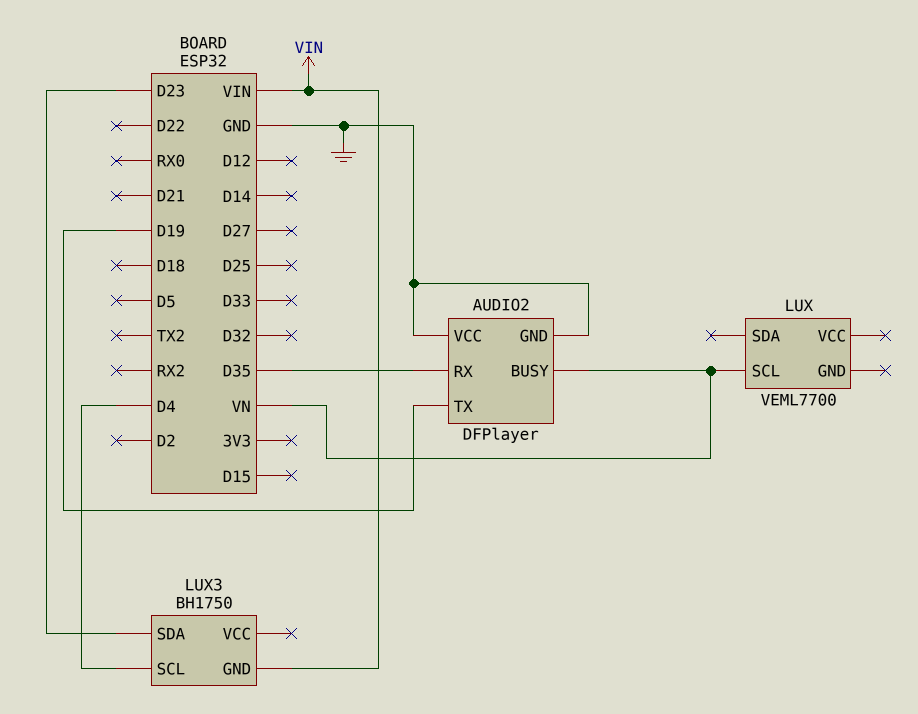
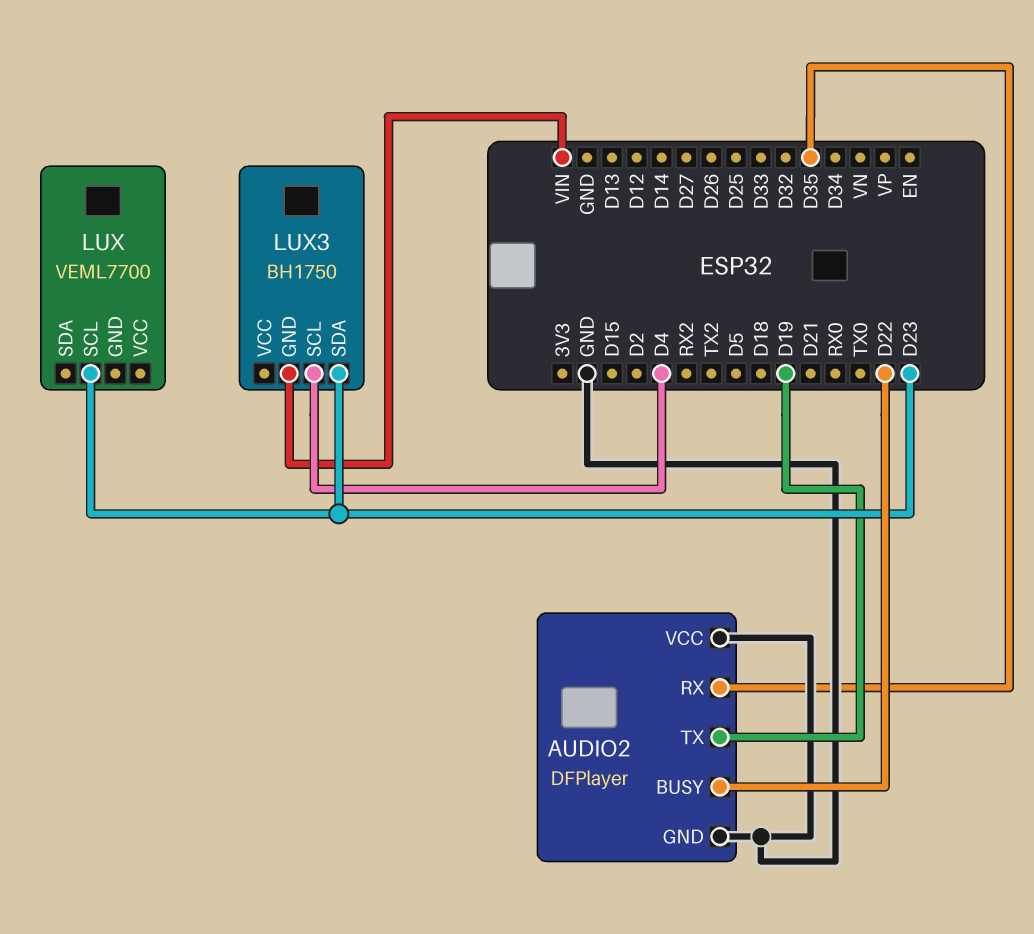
AUDIO2 pin BUSY: VN -> D22
LUX pin SCL: VN -> D23

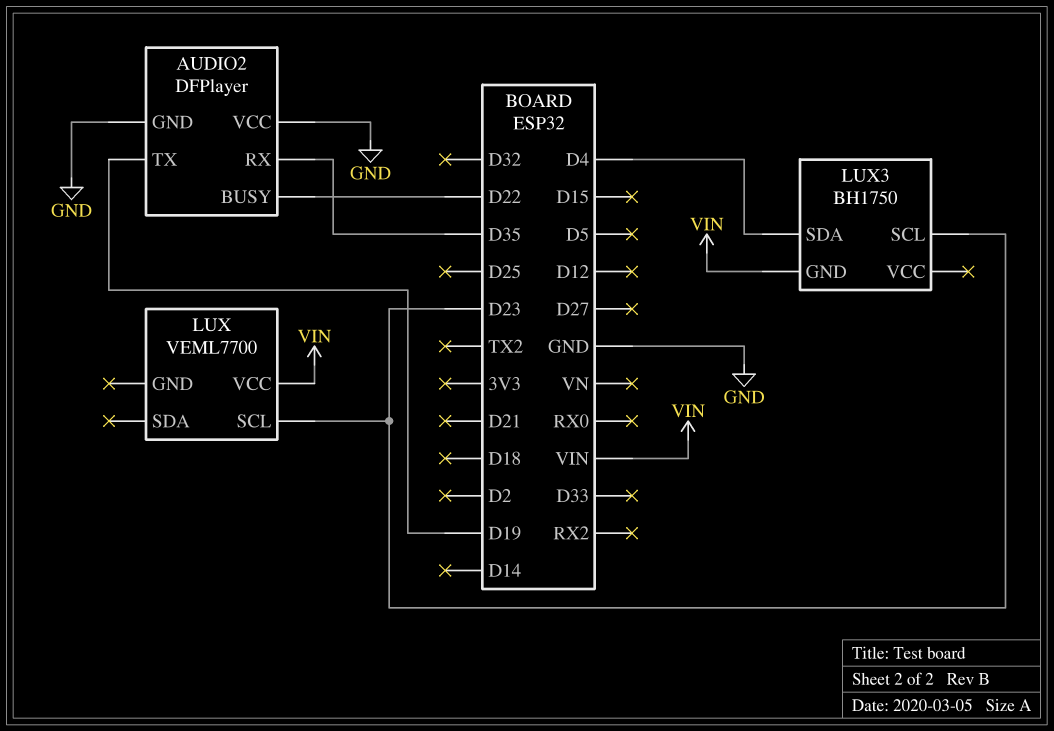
LUX pin VCC: none -> VIN
LUX3 pin SCL: D4 -> D23
LUX3 pin SDA: D23 -> D4

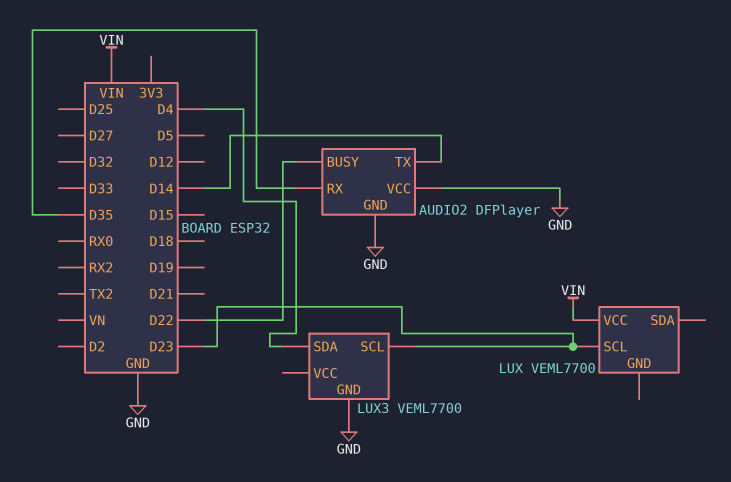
AUDIO2 pin TX: D19 -> D14
LUX3: BH1750 -> VEML7700
LUX3 pin GND: VIN -> GND

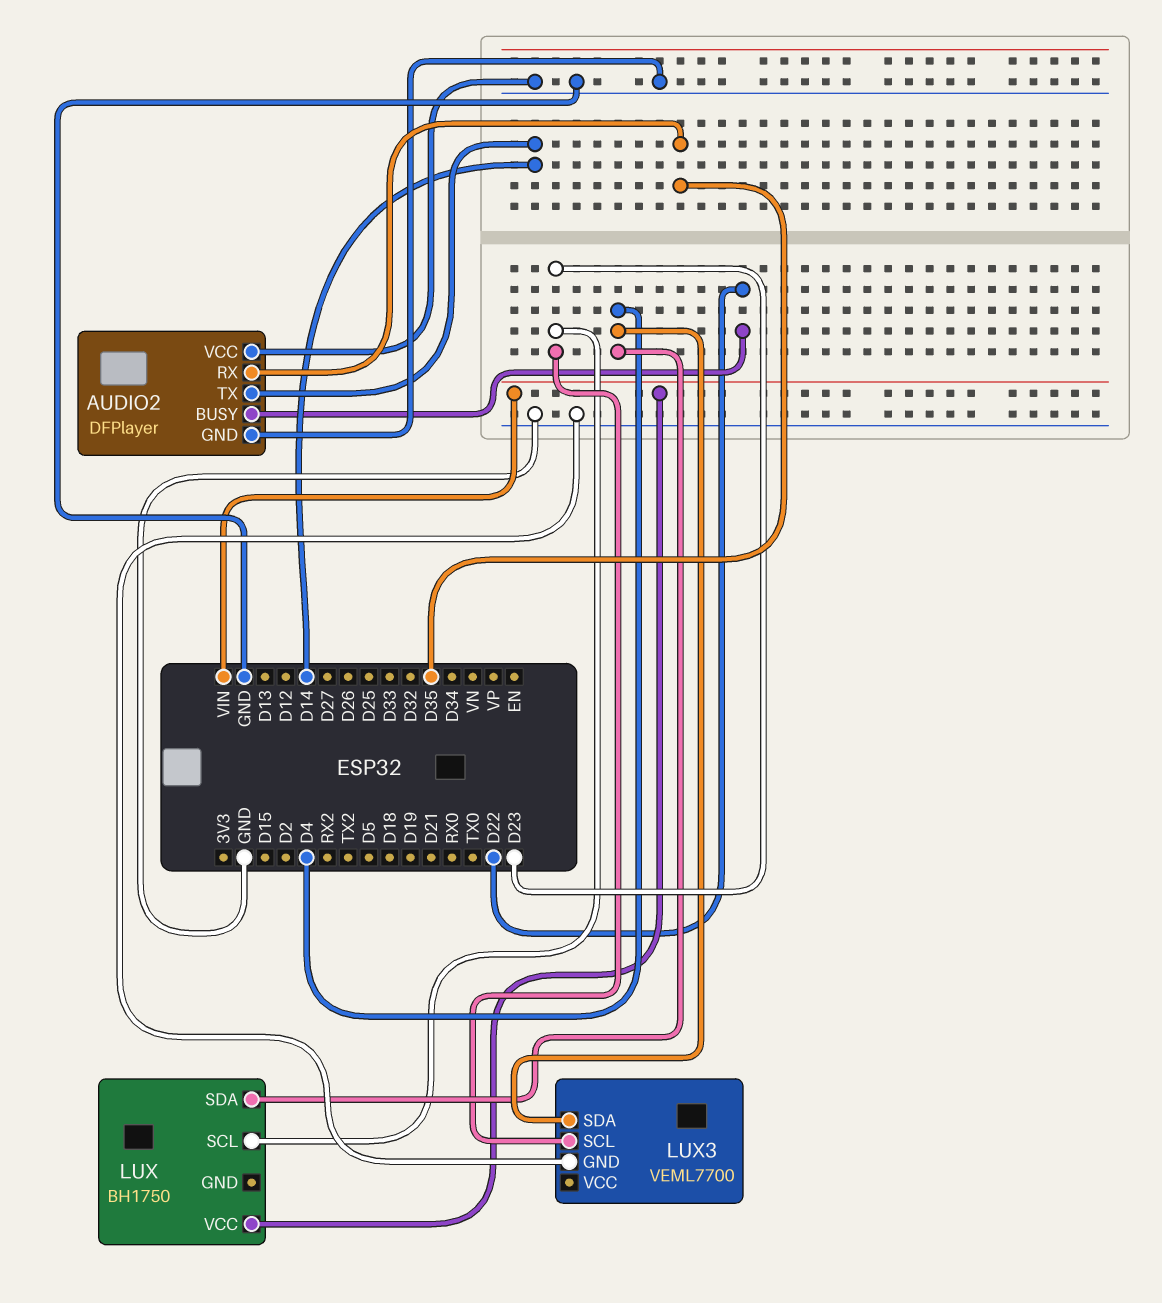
LUX: VEML7700 -> BH1750
LUX pin SDA: none -> D4

